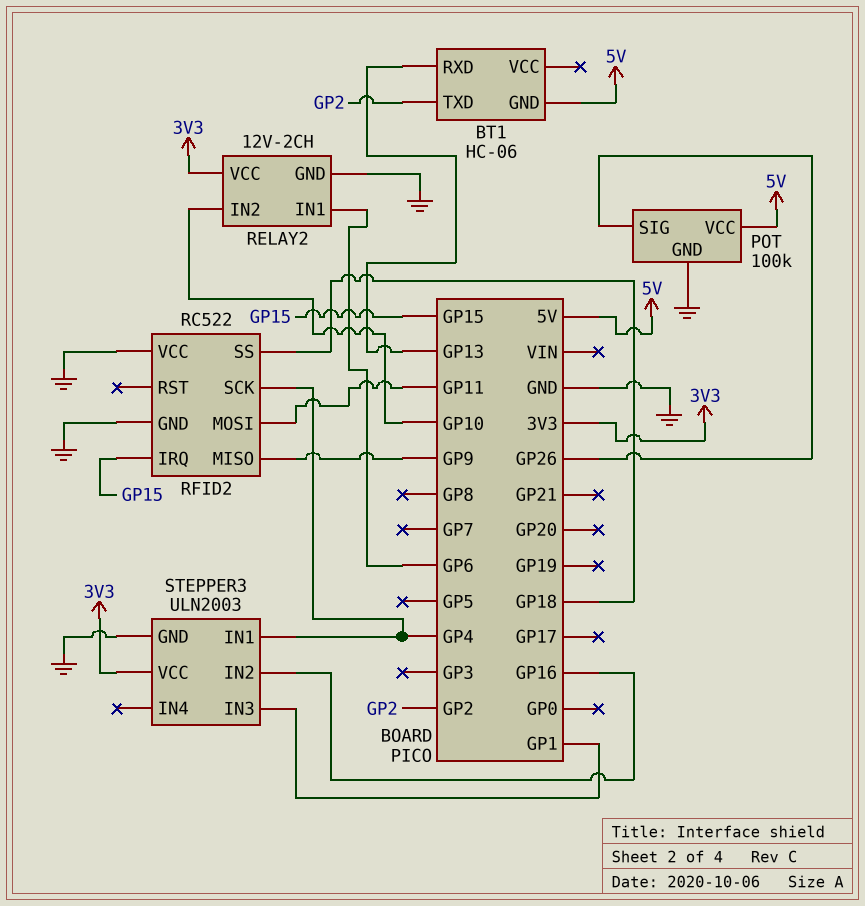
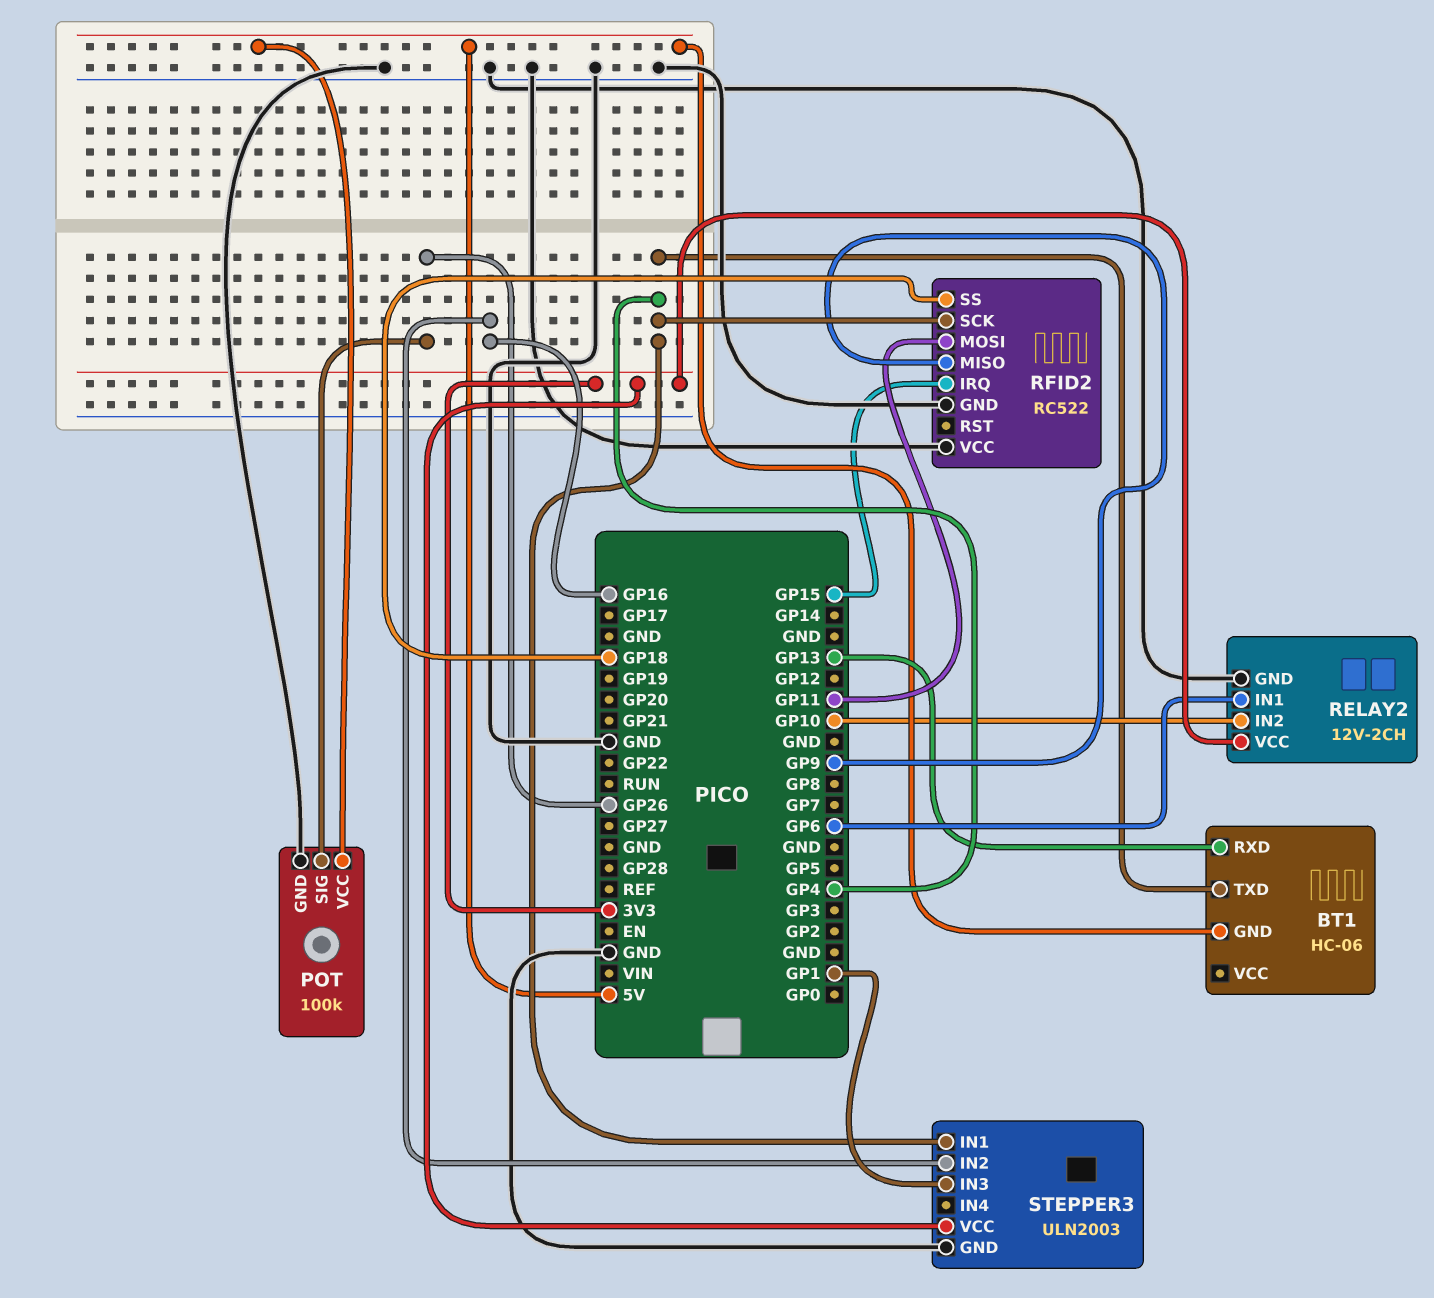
BT1 pin TXD: GP2 -> GP4

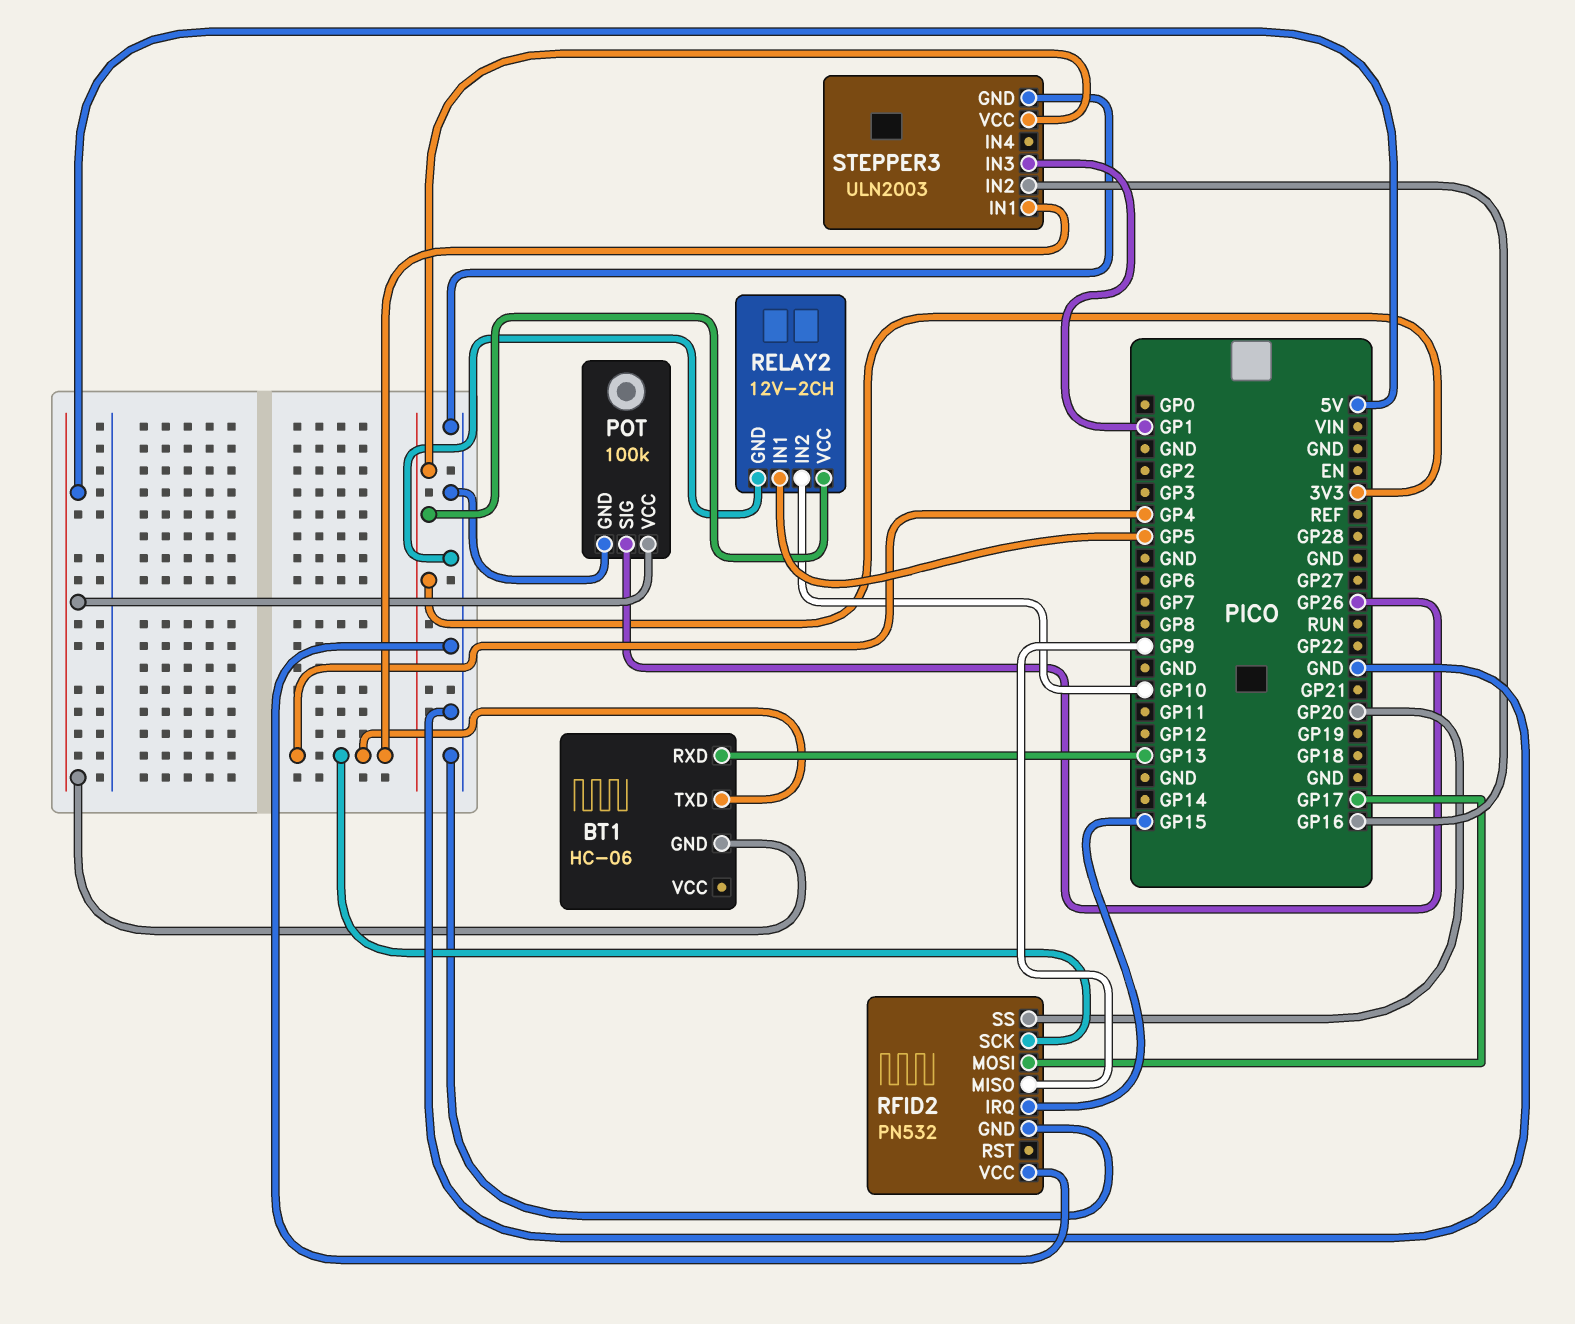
RELAY2 pin IN1: GP6 -> GP5
RFID2: RC522 -> PN532
RFID2 pin MOSI: GP11 -> GP17
RFID2 pin SS: GP18 -> GP20

